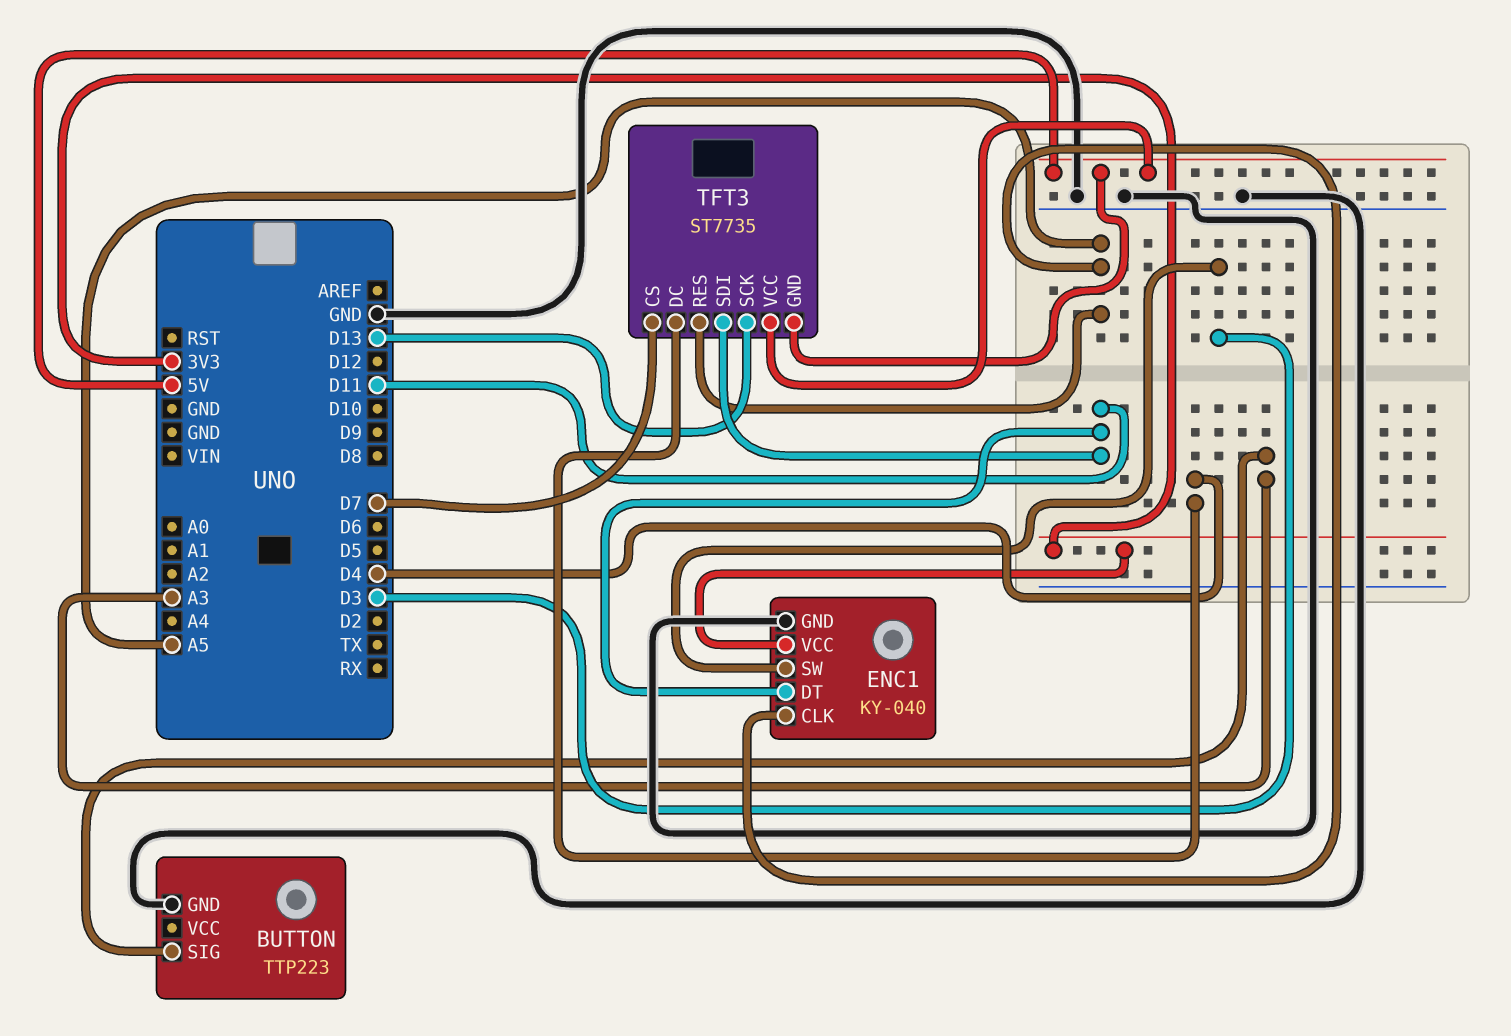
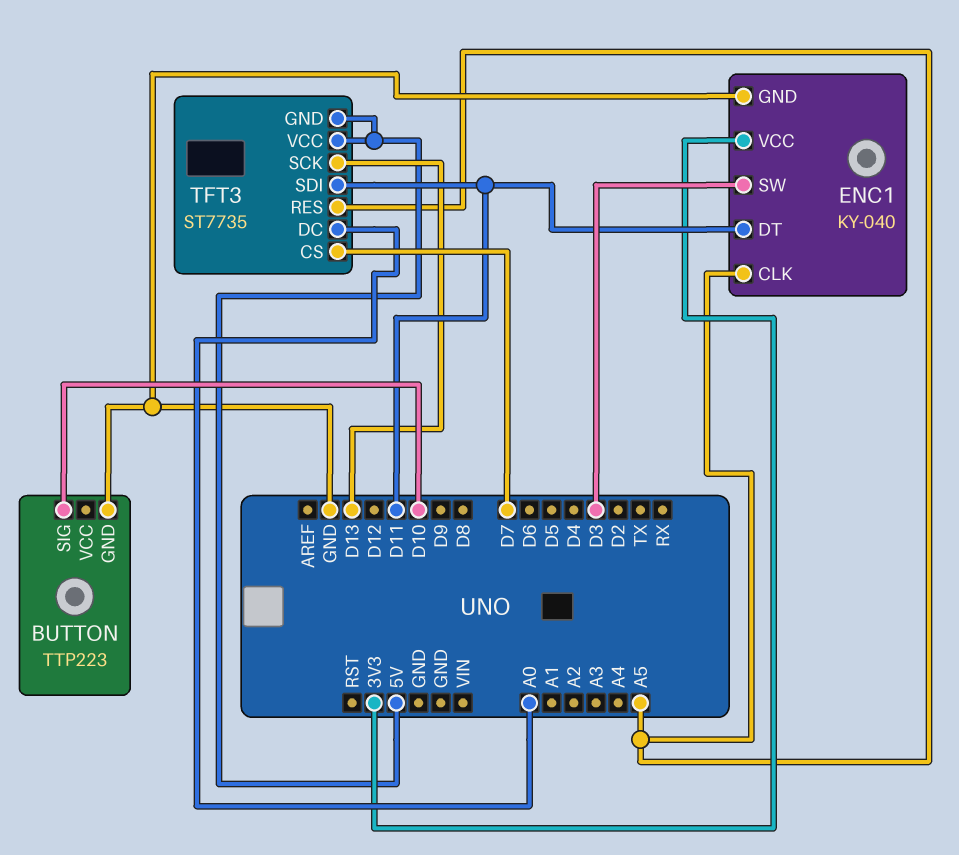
BUTTON pin SIG: A3 -> D10
TFT3 pin DC: D4 -> A0

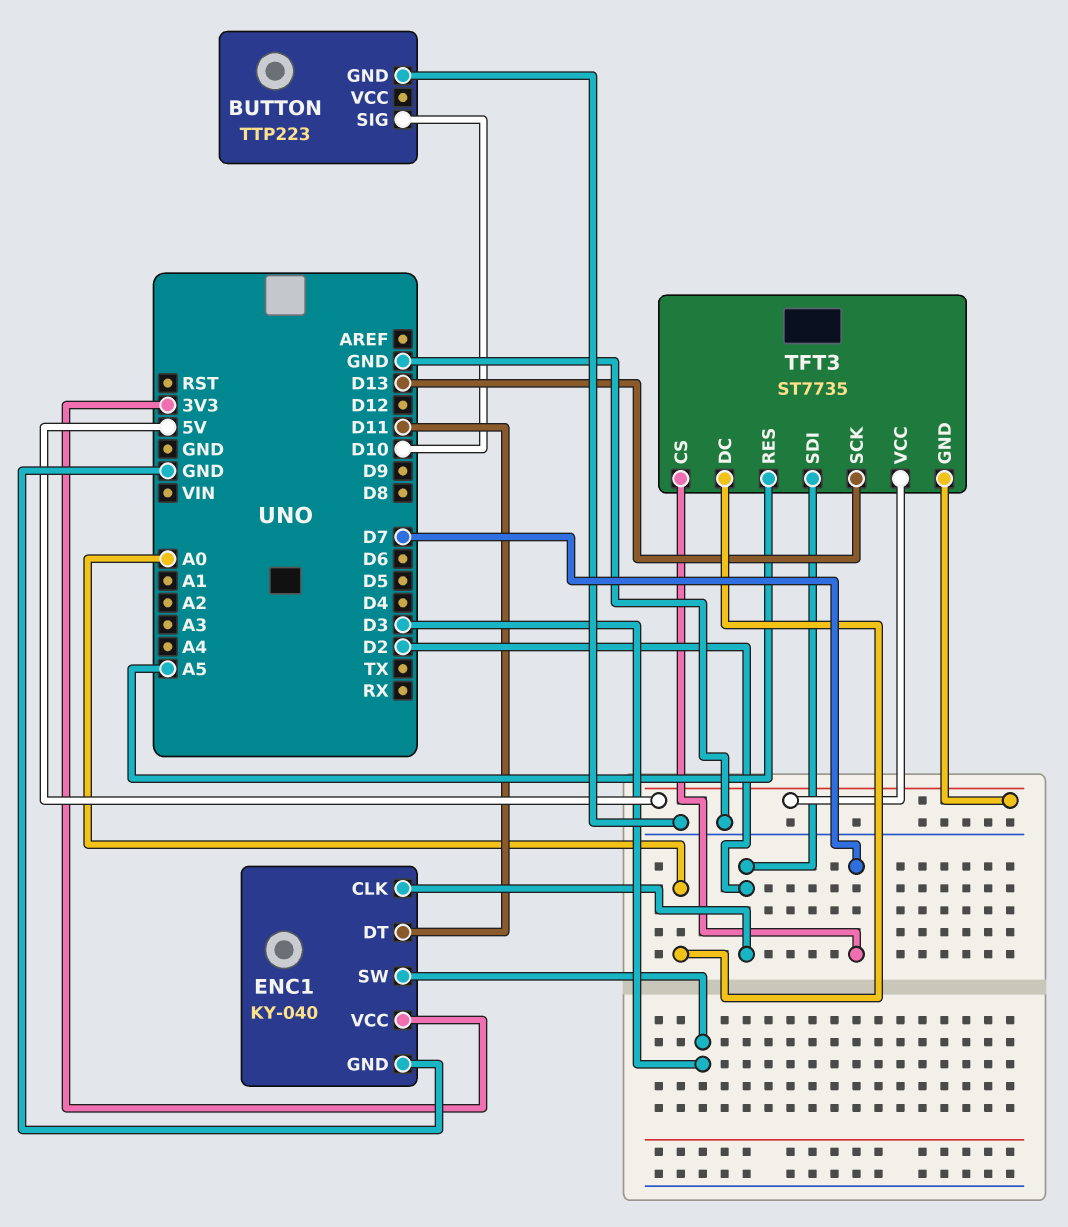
ENC1 pin CLK: A5 -> D2
TFT3 pin SDI: D11 -> D2

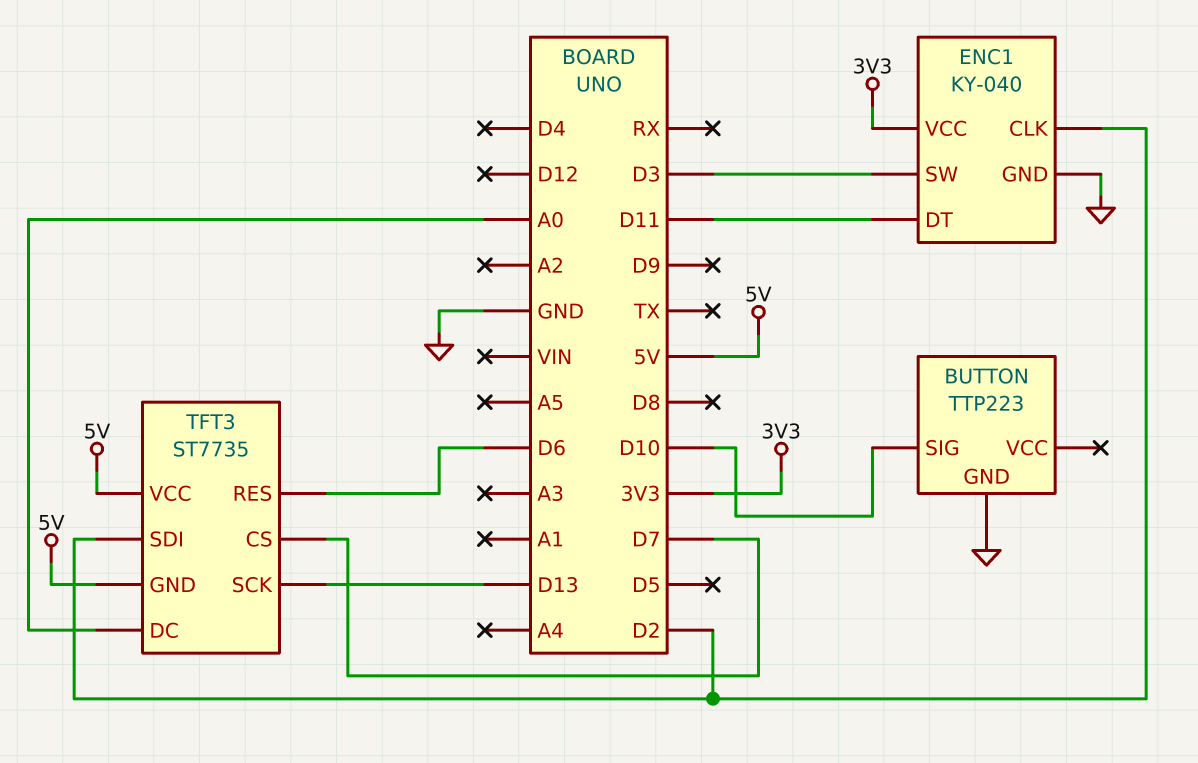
TFT3 pin RES: A5 -> D6

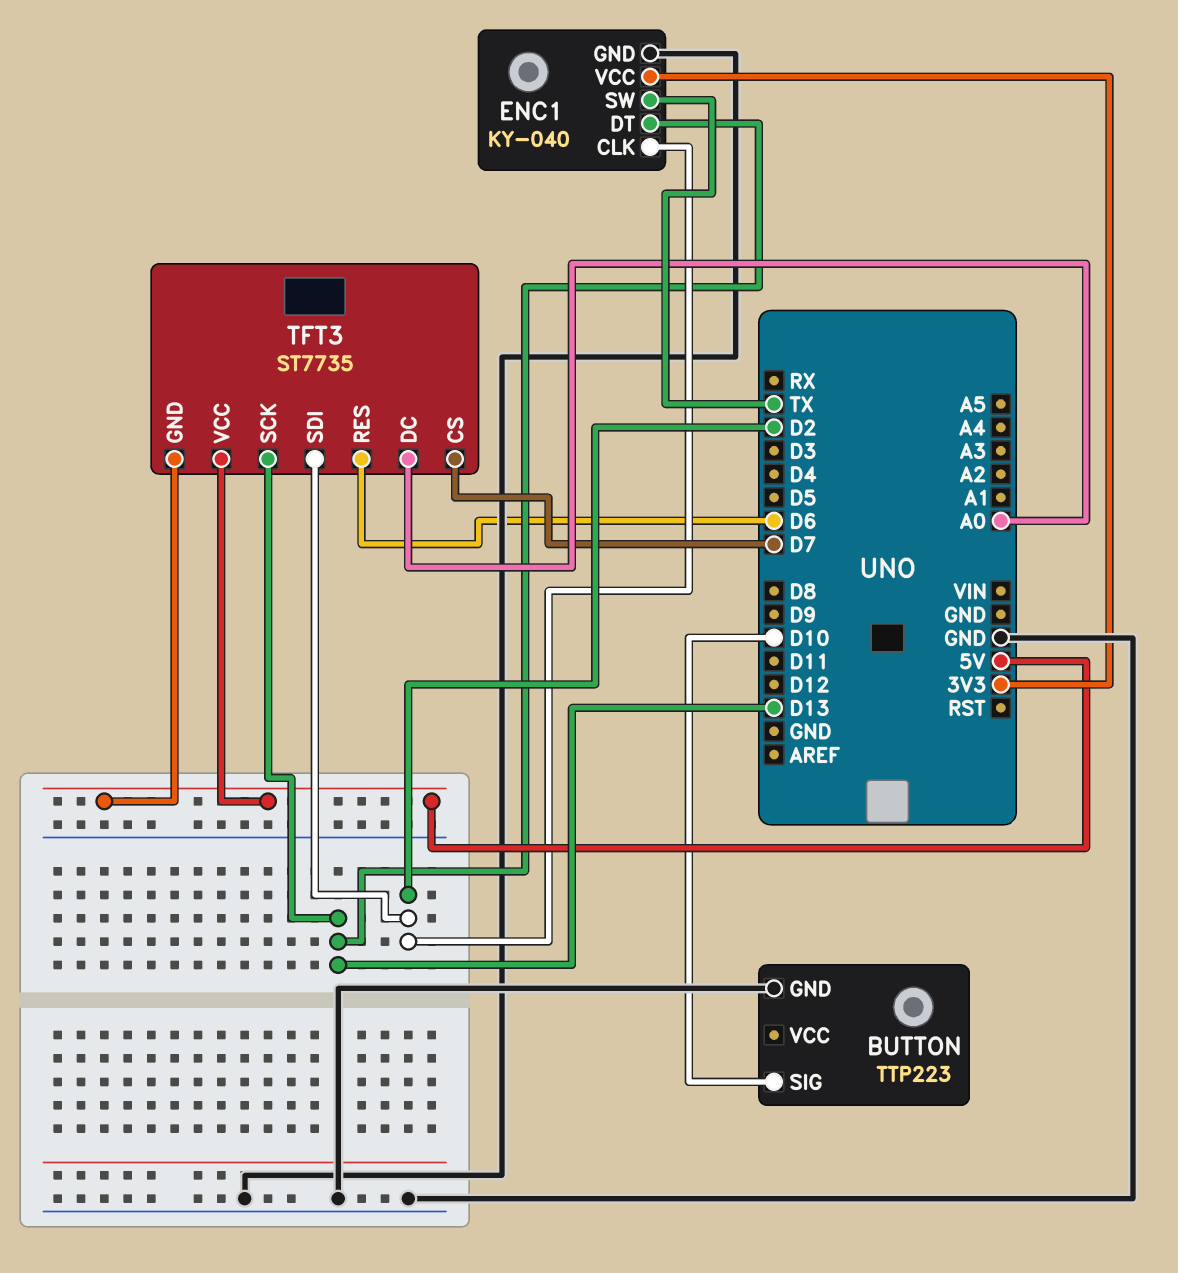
ENC1 pin DT: D11 -> D13
ENC1 pin SW: D3 -> TX

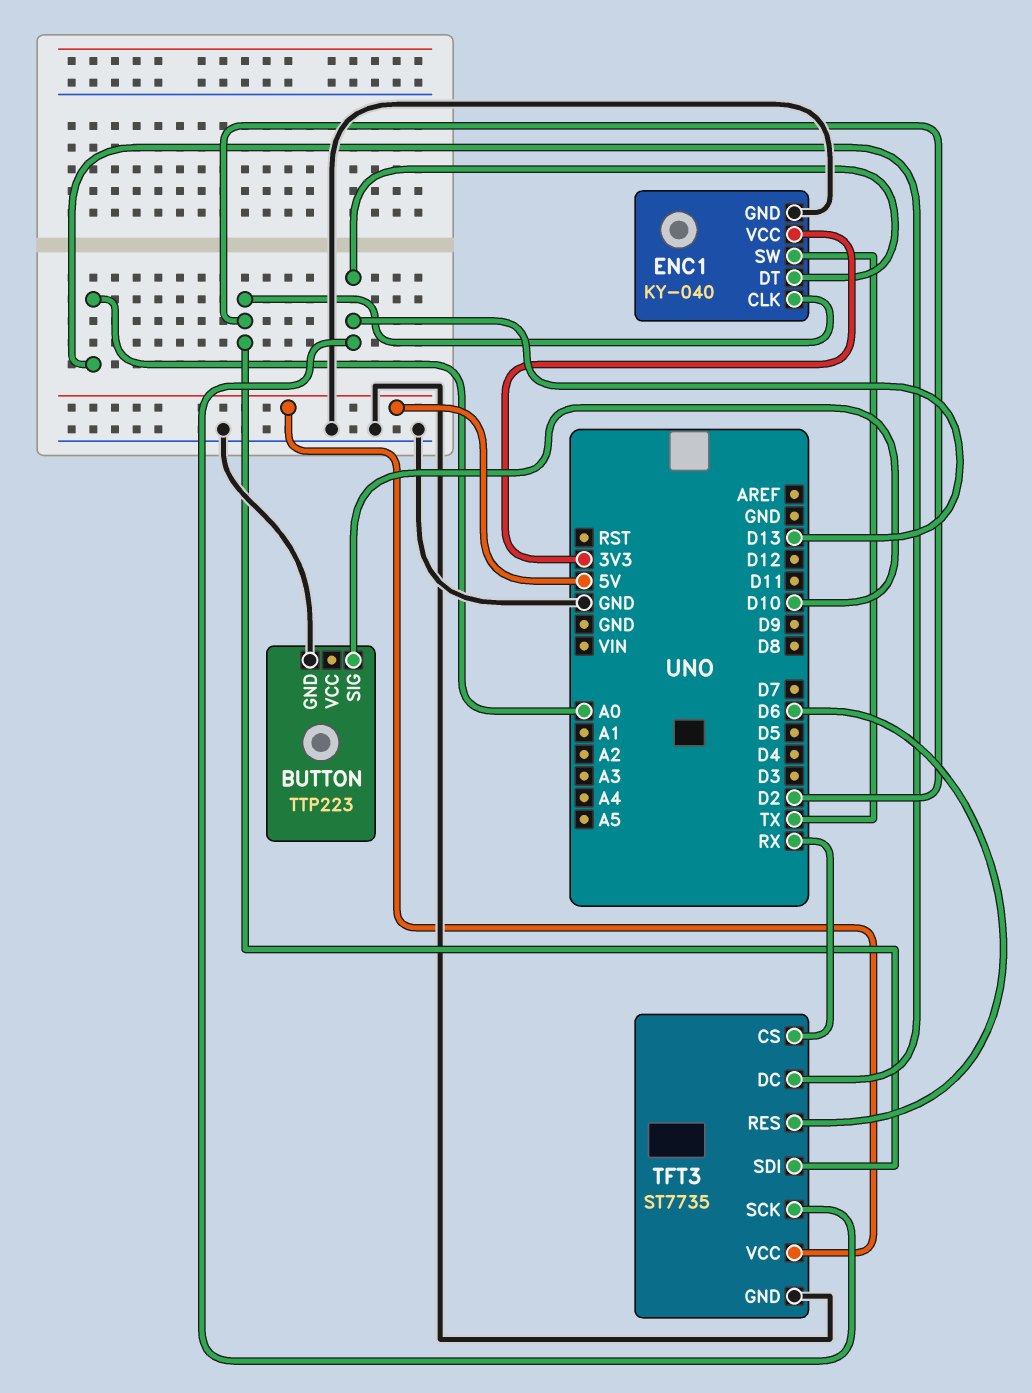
TFT3 pin CS: D7 -> RX
TFT3 pin GND: 5V -> GND

